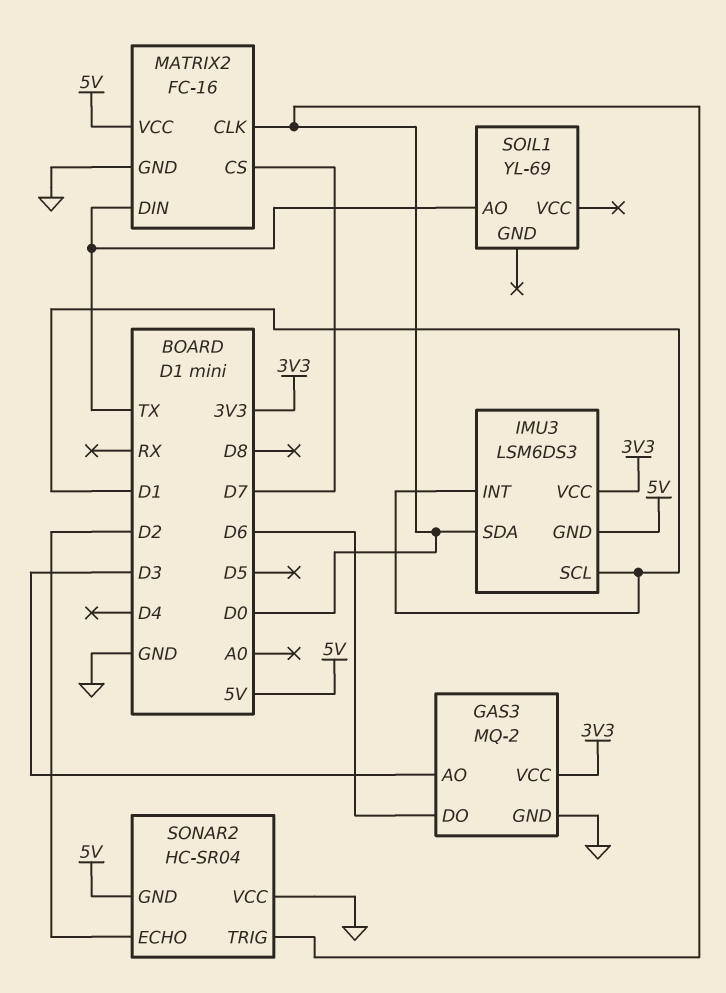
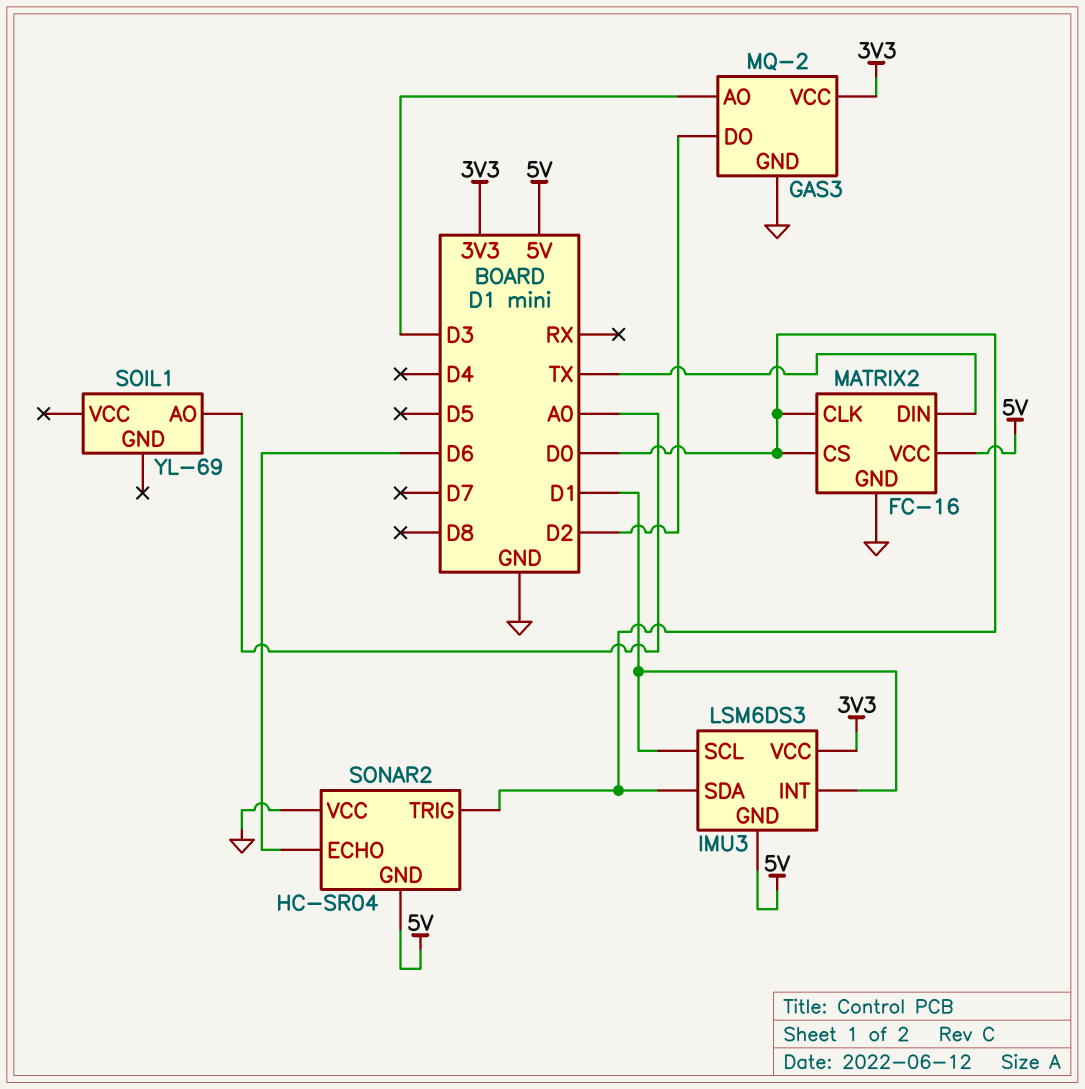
GAS3 pin DO: D6 -> D2
MATRIX2 pin CS: D7 -> D0
SOIL1 pin AO: TX -> A0
SONAR2 pin ECHO: D2 -> D6

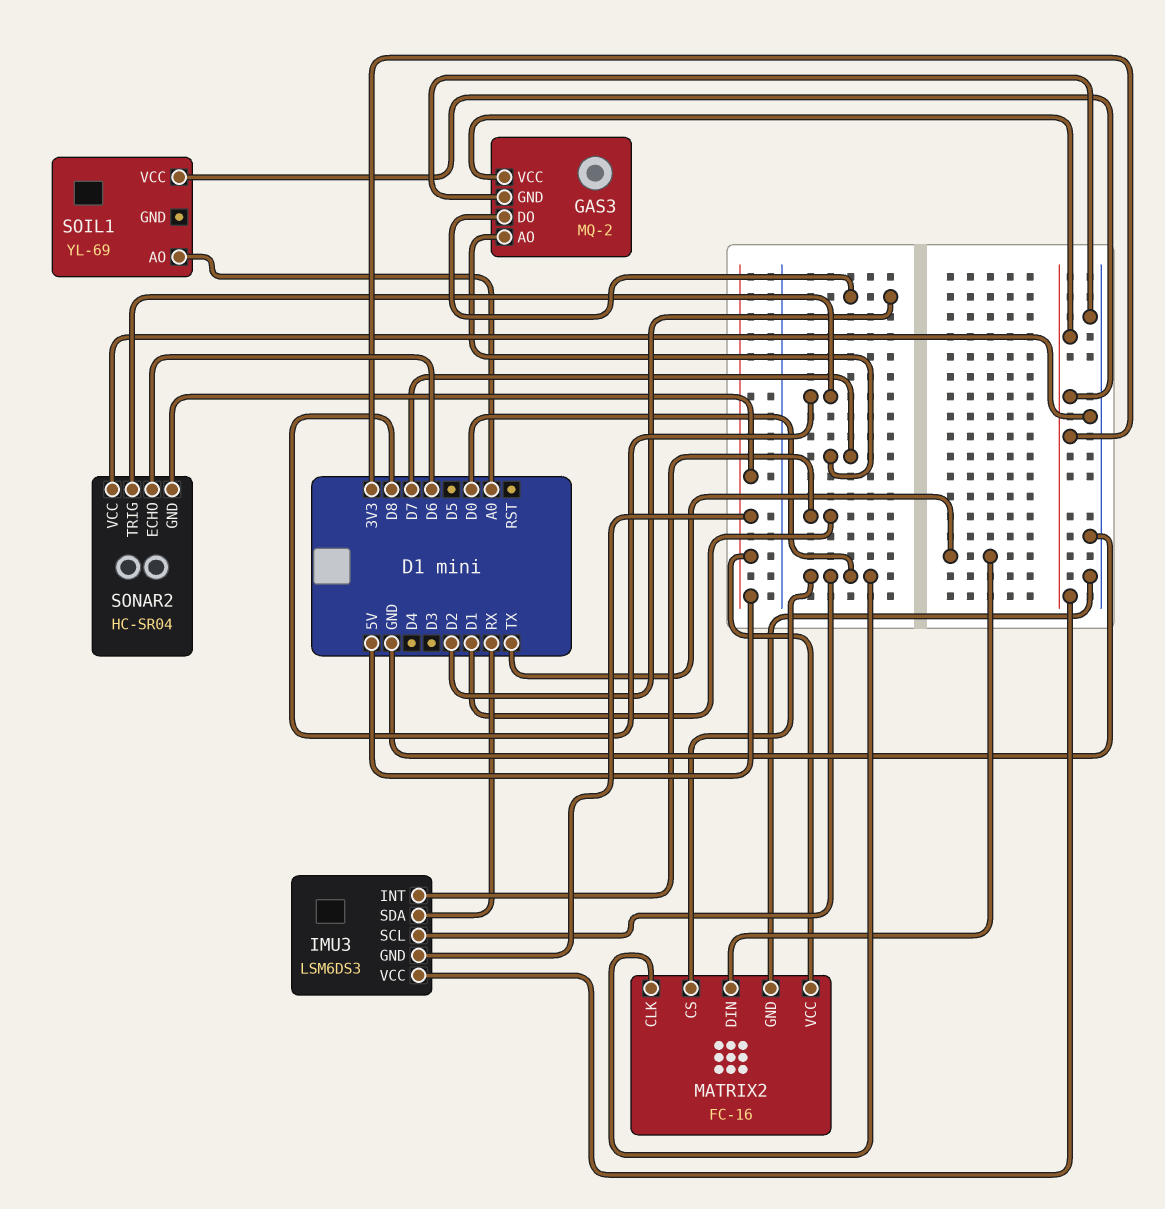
GAS3 pin AO: D3 -> D7
IMU3 pin SCL: D1 -> D0
IMU3 pin SDA: D0 -> RX
SOIL1 pin VCC: none -> 3V3
SONAR2 pin TRIG: D0 -> D8

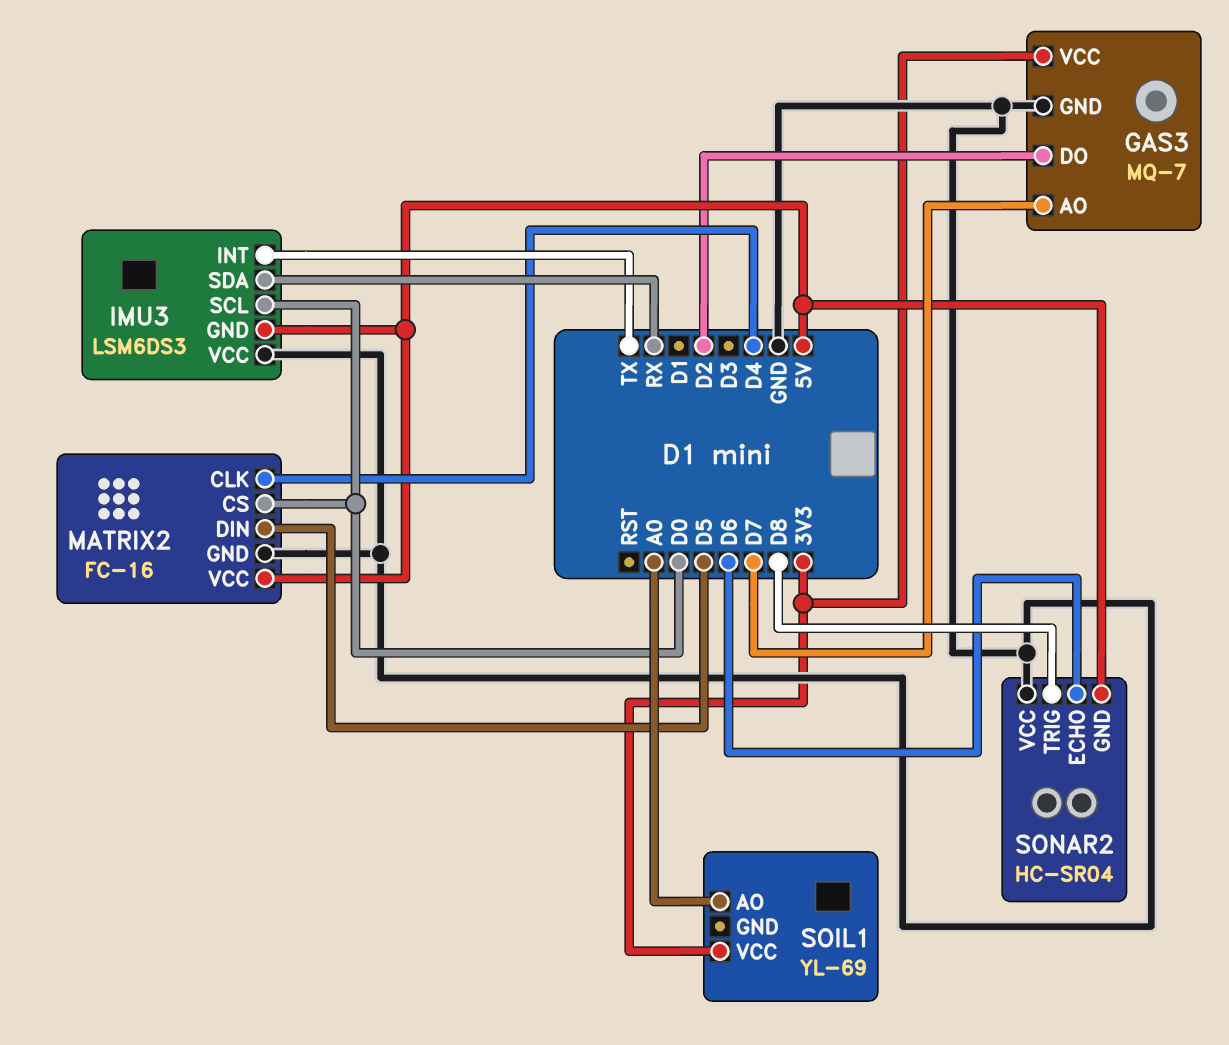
GAS3: MQ-2 -> MQ-7
IMU3 pin INT: D1 -> TX
IMU3 pin VCC: 3V3 -> GND
MATRIX2 pin CLK: D0 -> D4
MATRIX2 pin DIN: TX -> D5

